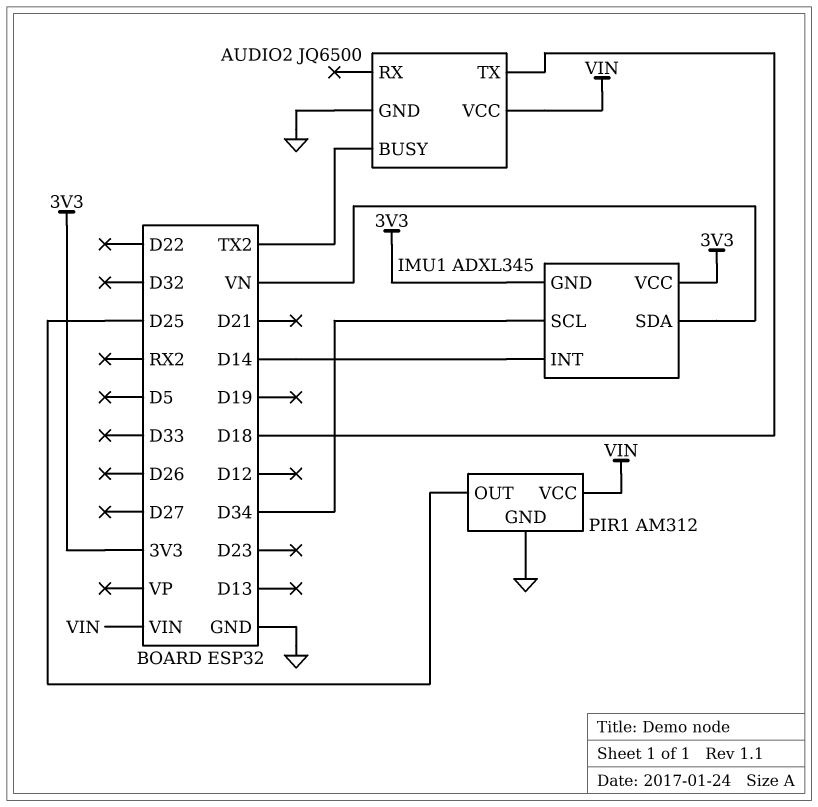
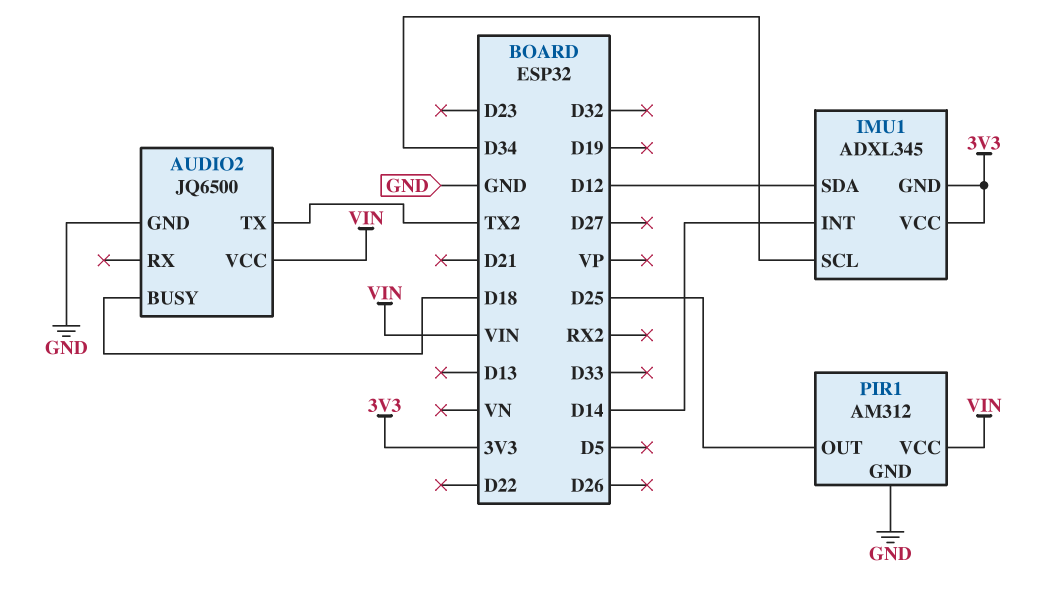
AUDIO2 pin BUSY: TX2 -> D18
AUDIO2 pin TX: D18 -> TX2
IMU1 pin SDA: VN -> D12

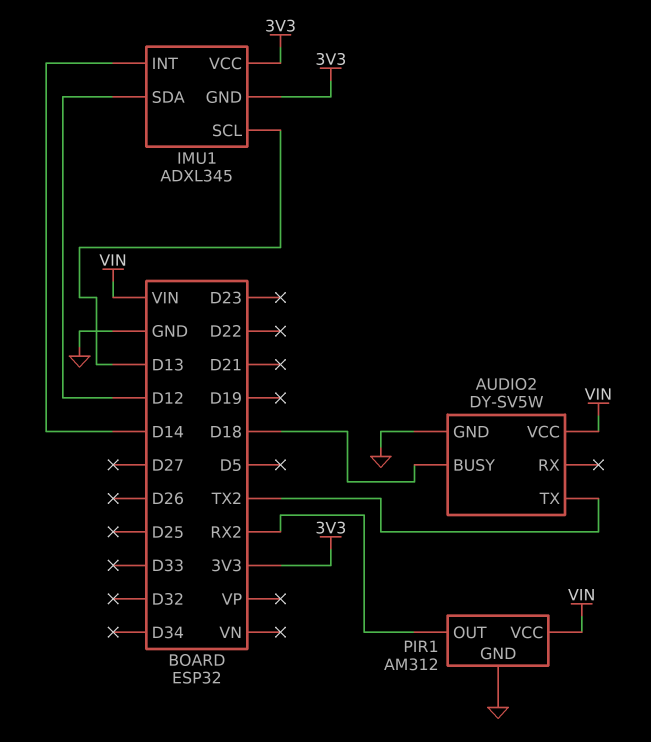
AUDIO2: JQ6500 -> DY-SV5W
IMU1 pin SCL: D34 -> D13
PIR1 pin OUT: D25 -> RX2

